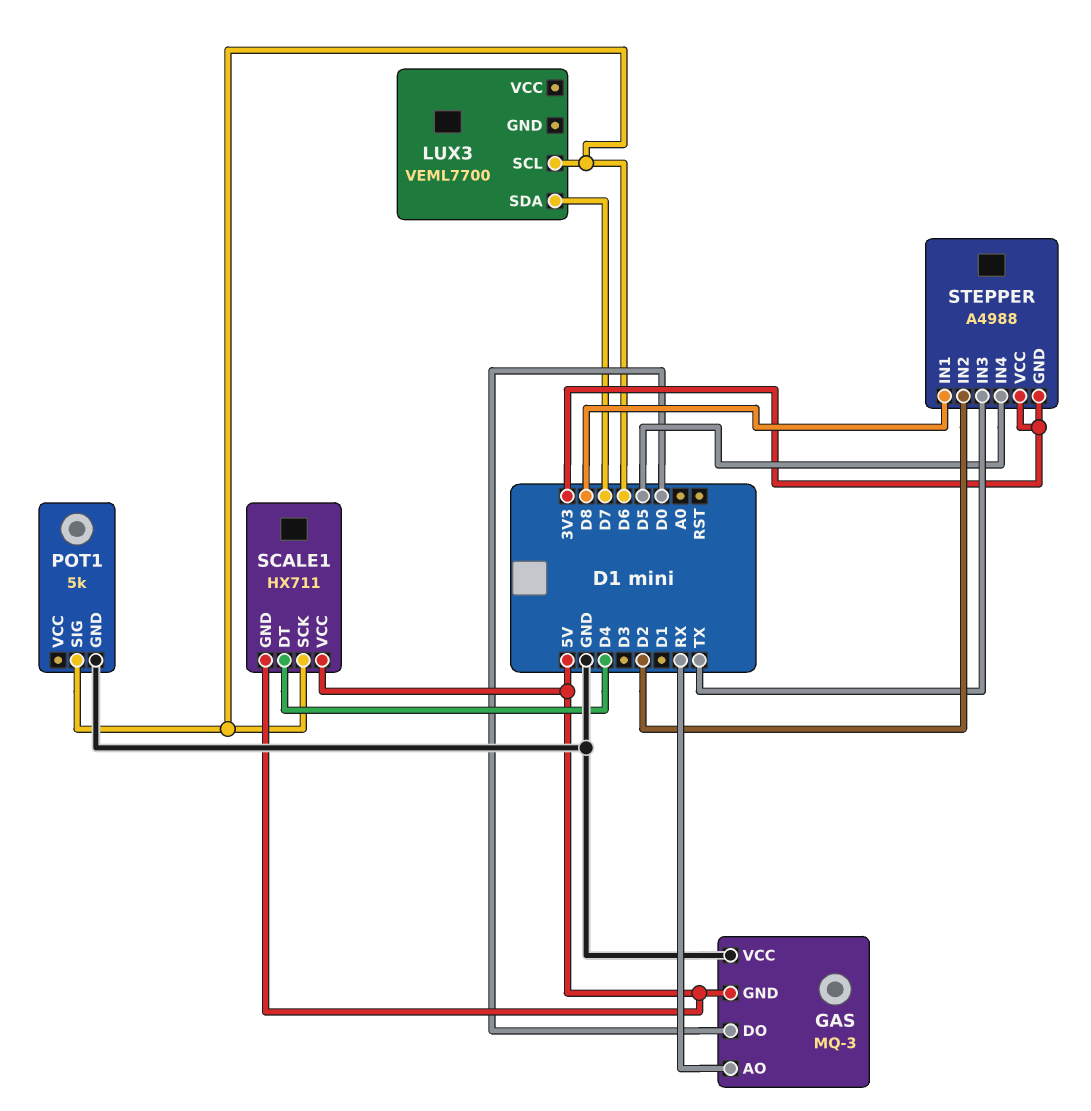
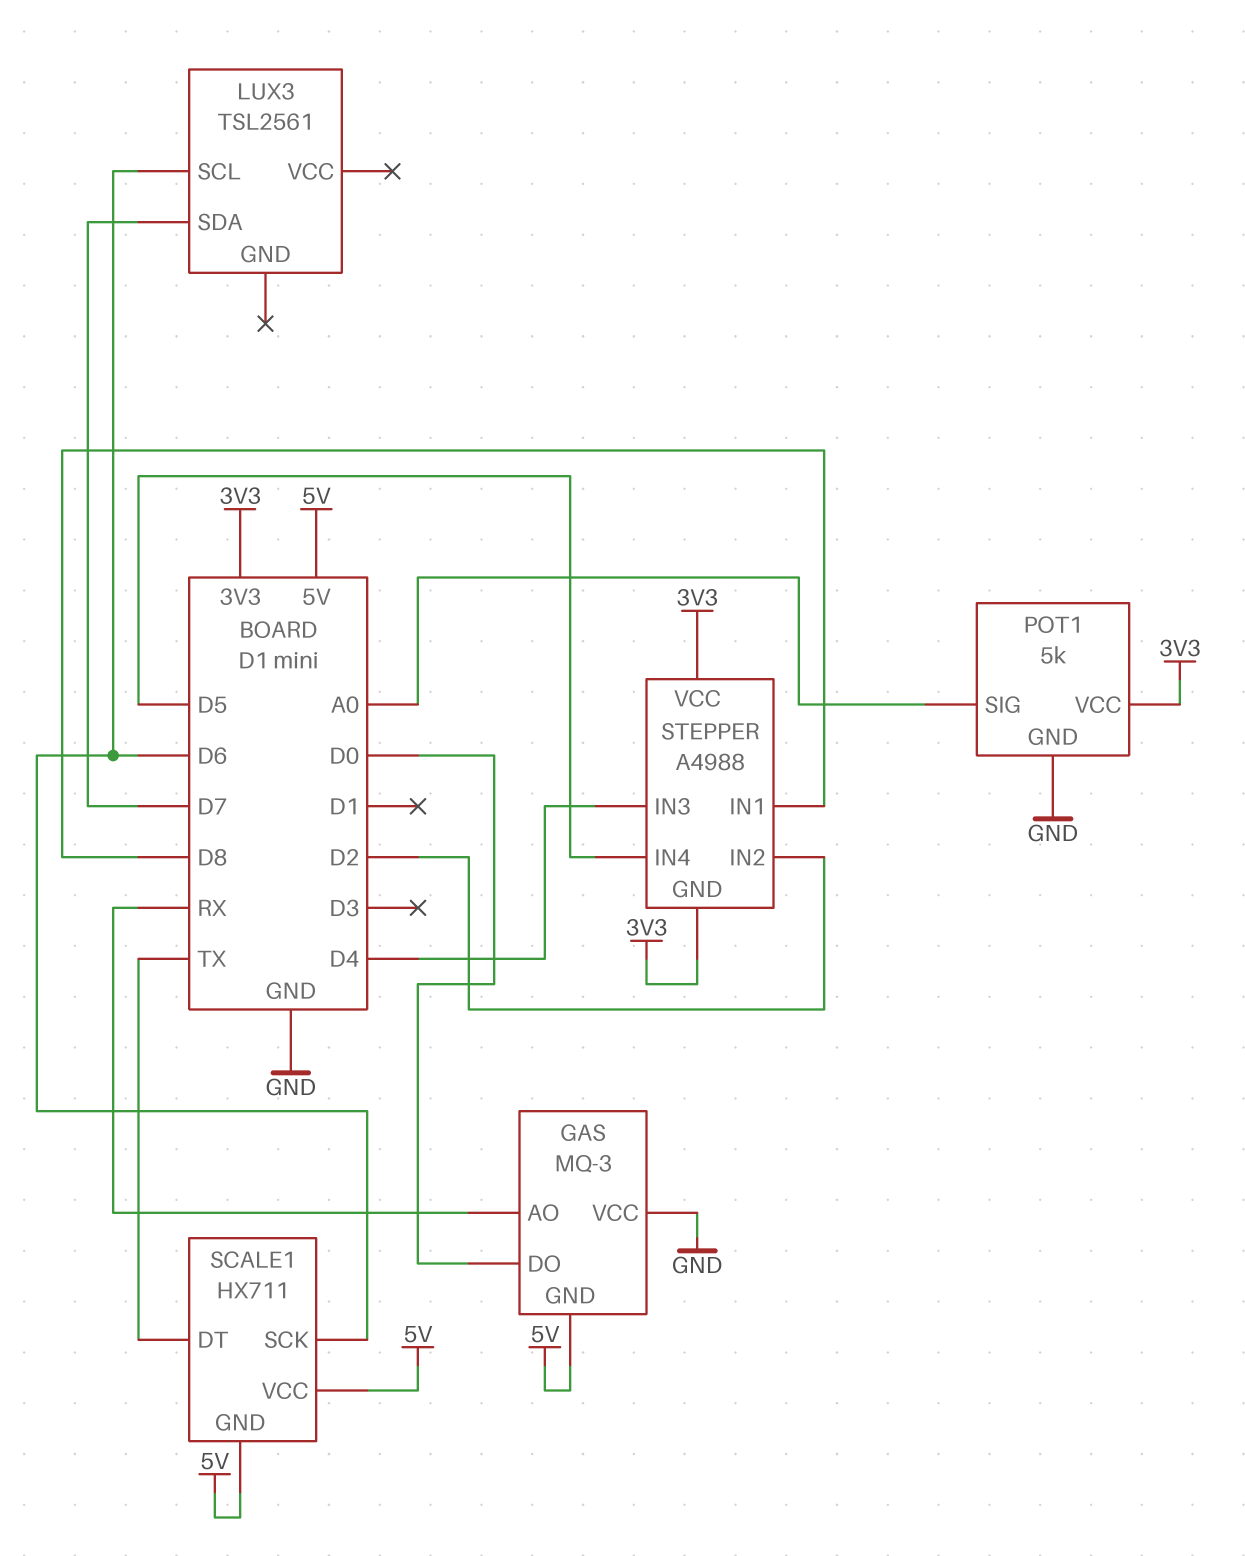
LUX3: VEML7700 -> TSL2561
POT1 pin SIG: D6 -> A0
POT1 pin VCC: none -> 3V3
SCALE1 pin DT: D4 -> TX
STEPPER pin IN3: TX -> D4

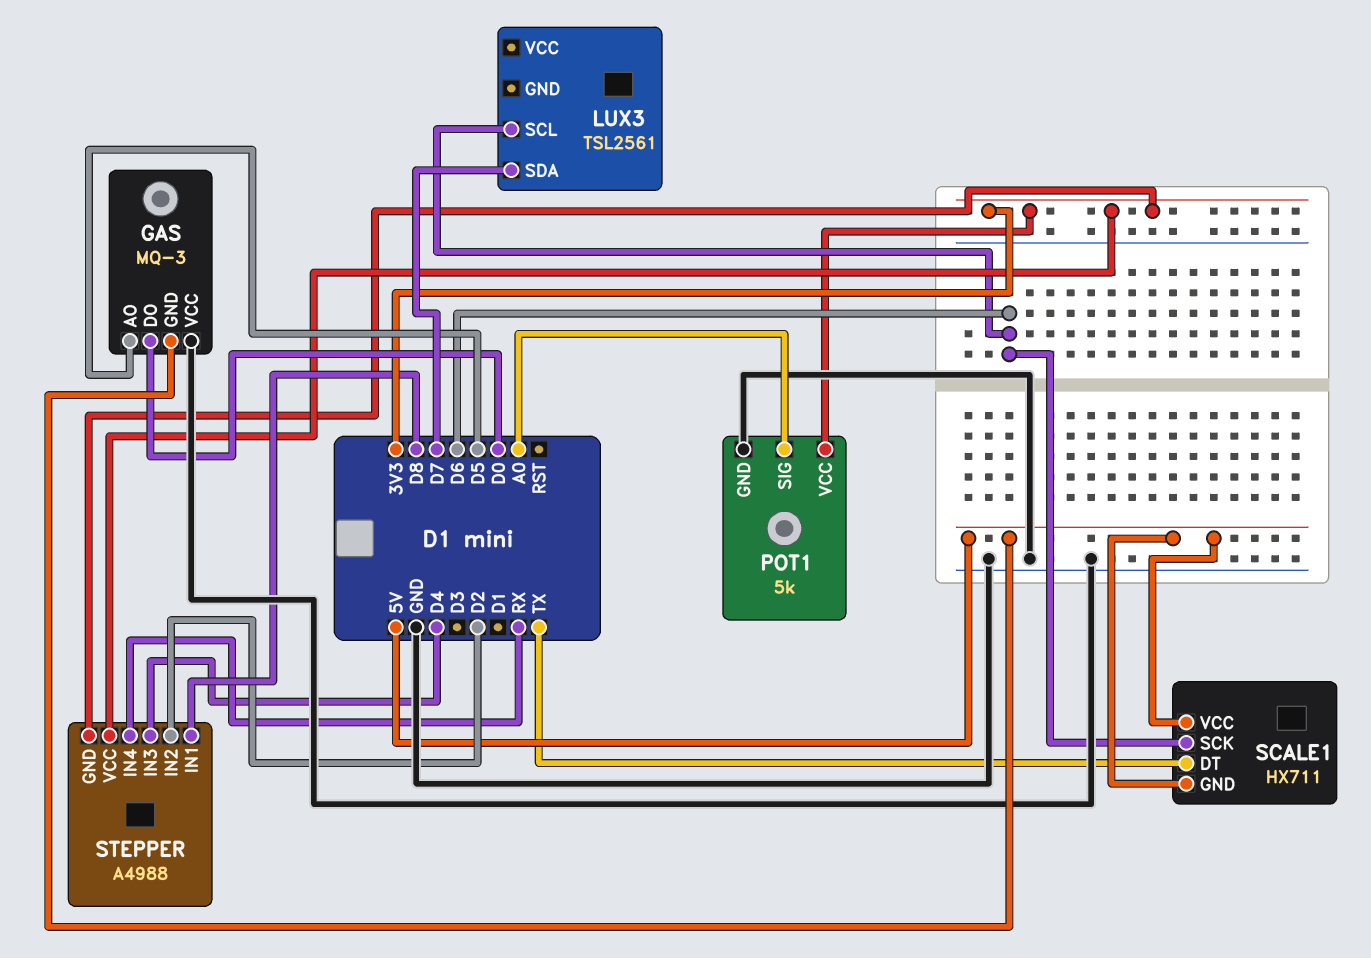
GAS pin AO: RX -> D5
STEPPER pin IN4: D5 -> RX

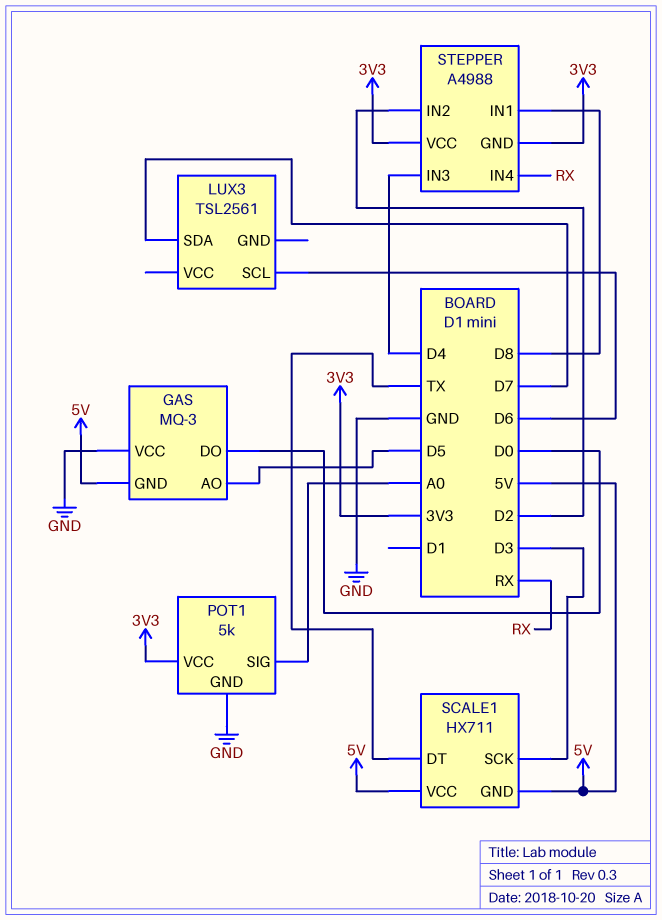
SCALE1 pin SCK: D6 -> D3

